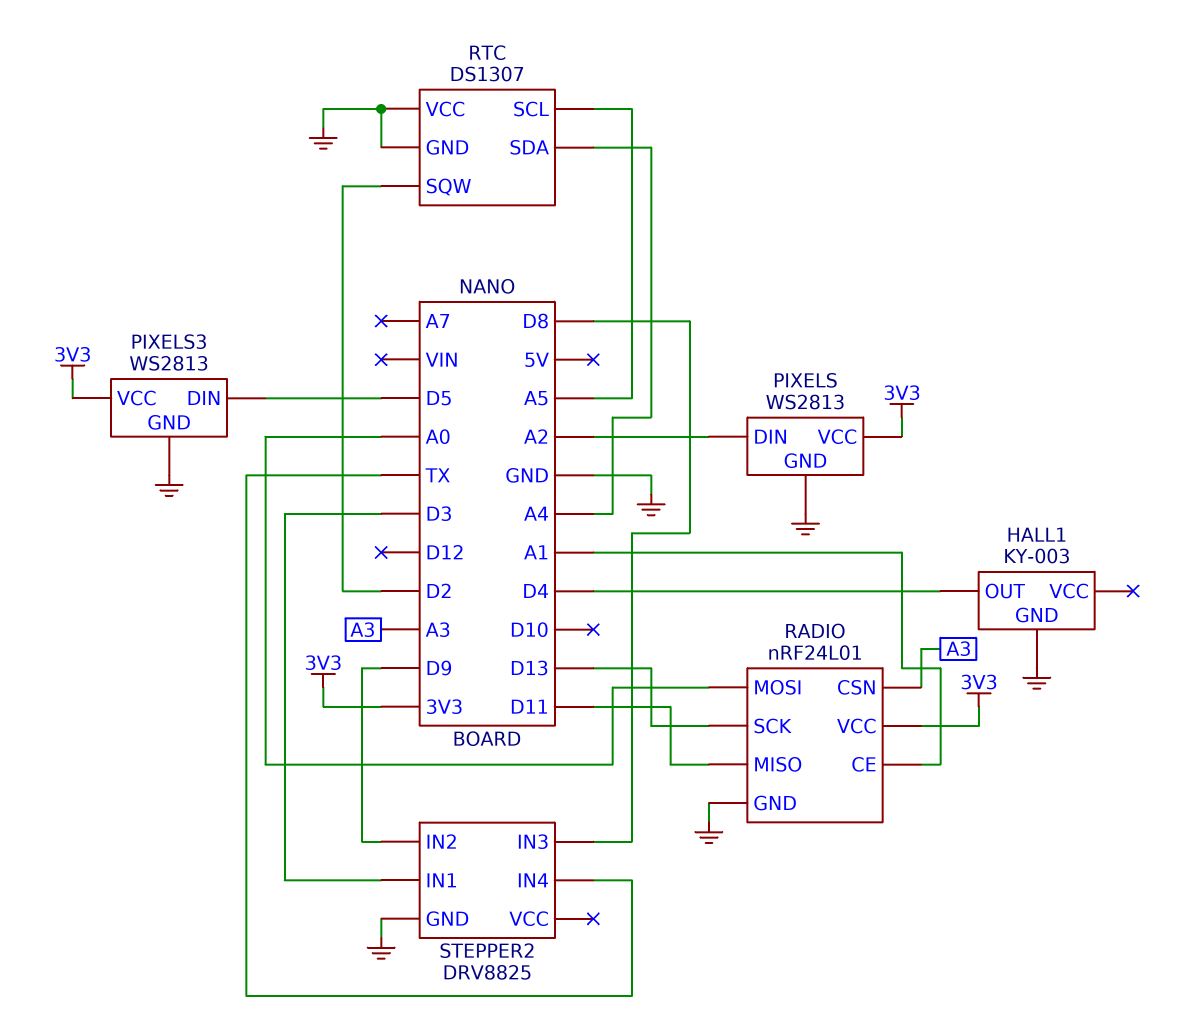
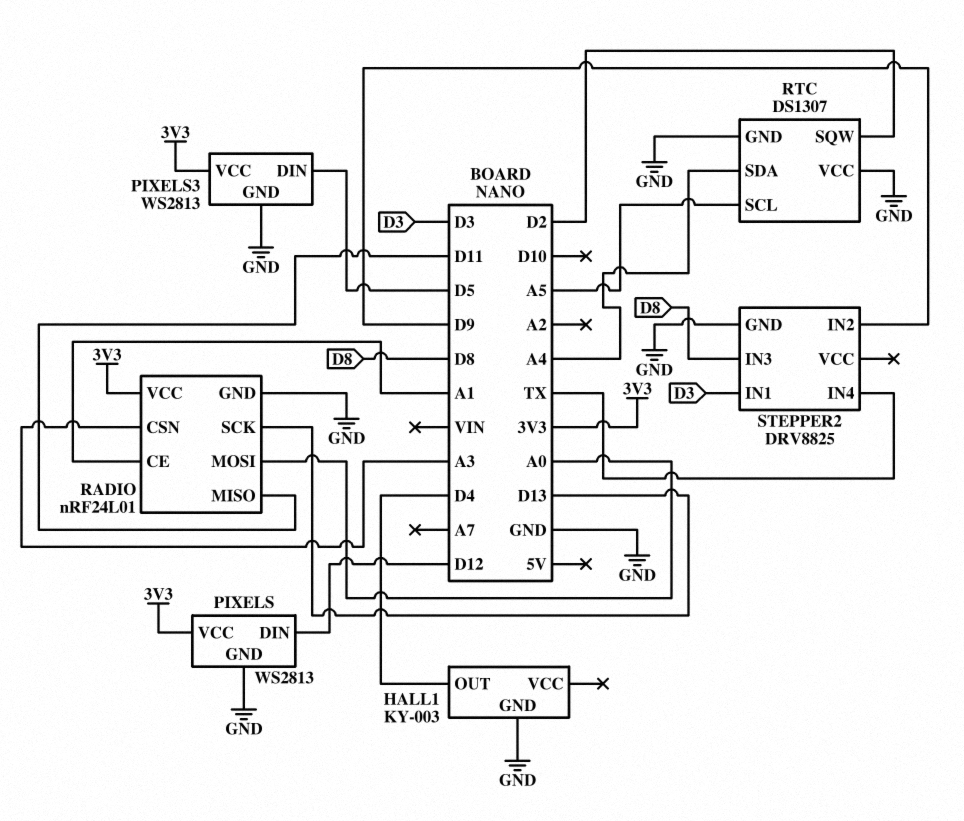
PIXELS pin DIN: A2 -> D12

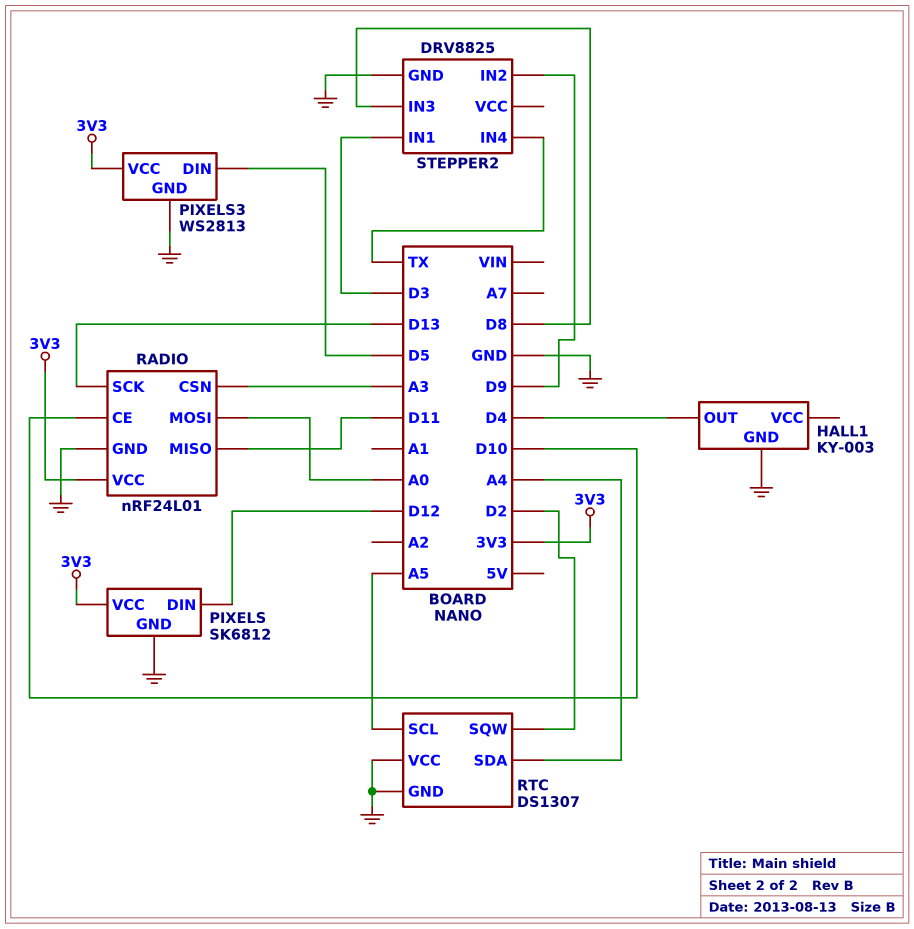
PIXELS: WS2813 -> SK6812
RADIO pin CE: A1 -> D10

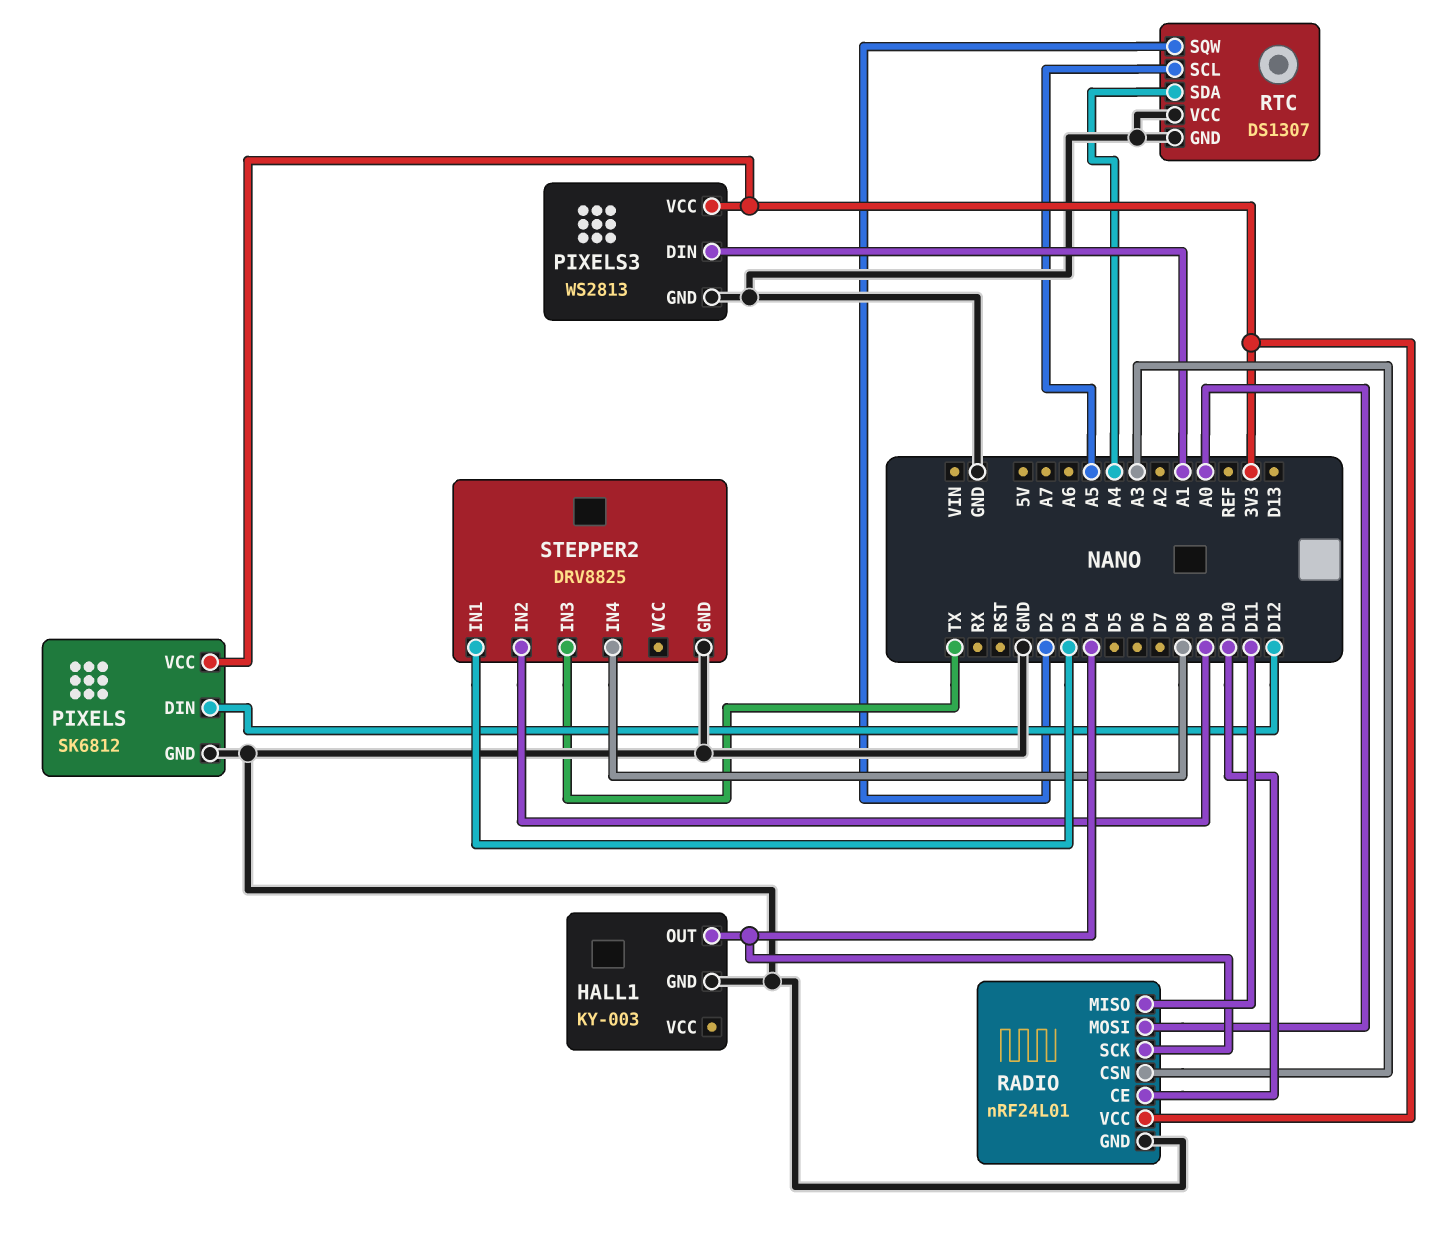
PIXELS3 pin DIN: D5 -> A1
RADIO pin SCK: D13 -> D4
STEPPER2 pin IN3: D8 -> TX
STEPPER2 pin IN4: TX -> D8

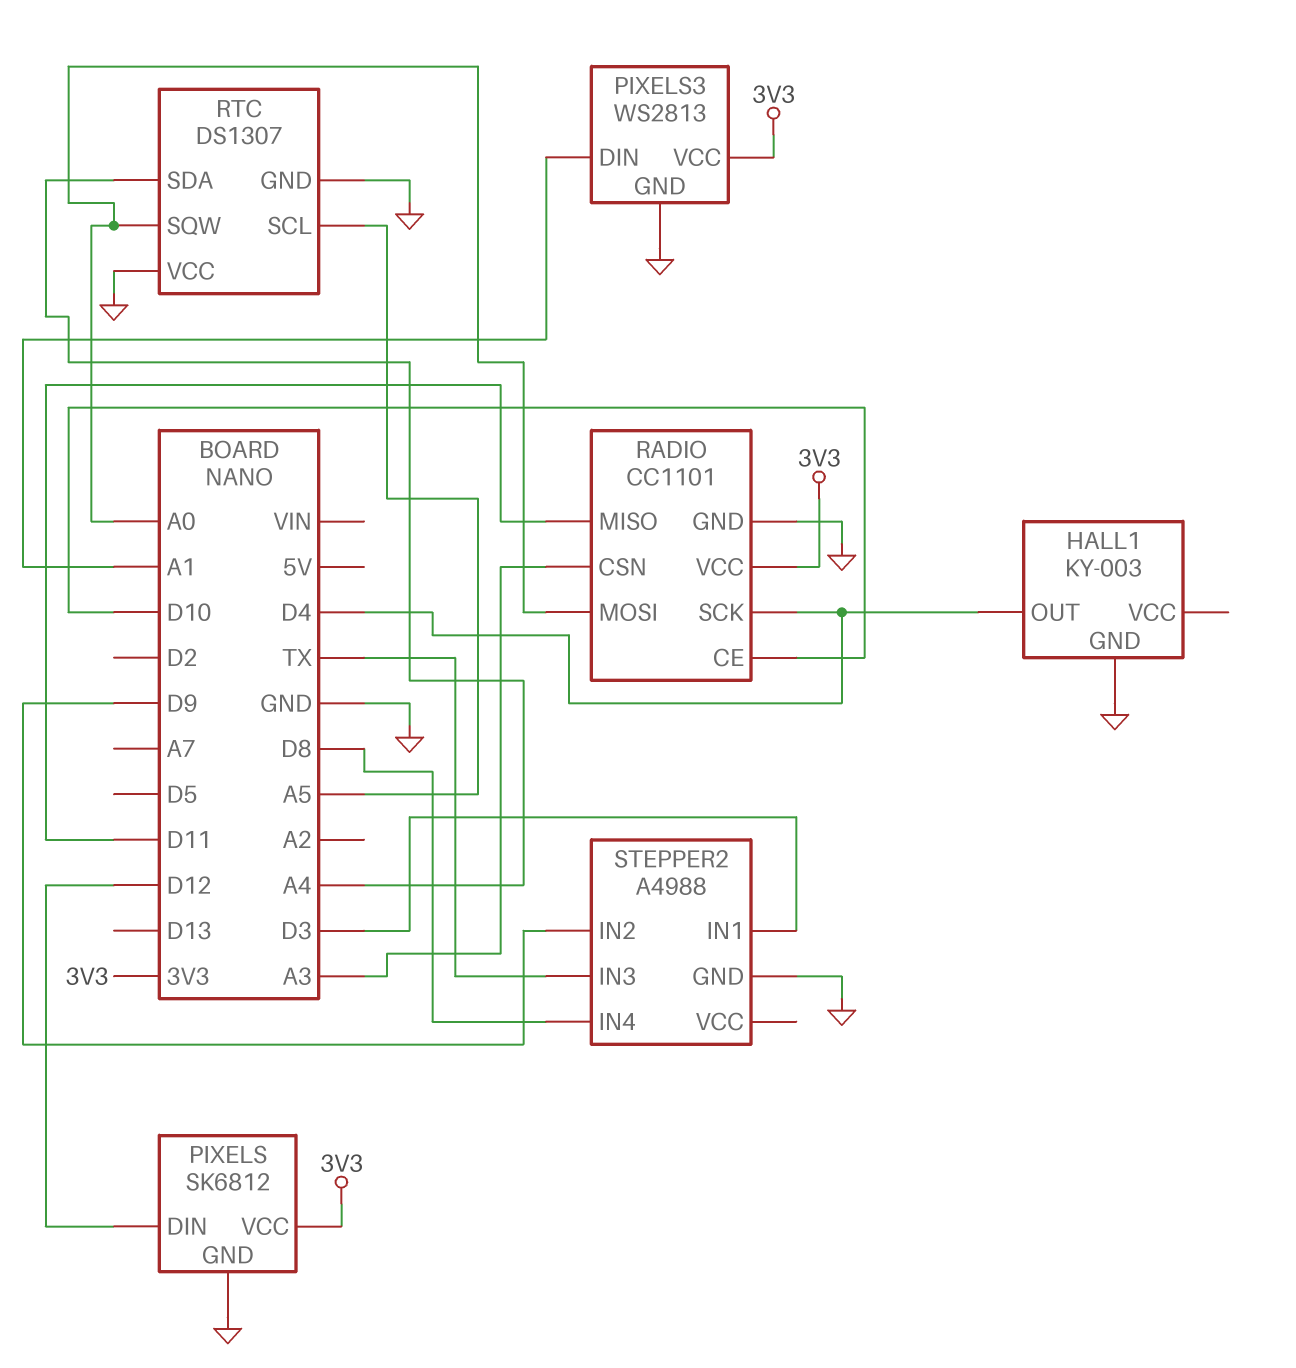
RADIO: nRF24L01 -> CC1101
RTC pin SQW: D2 -> A0
STEPPER2: DRV8825 -> A4988

